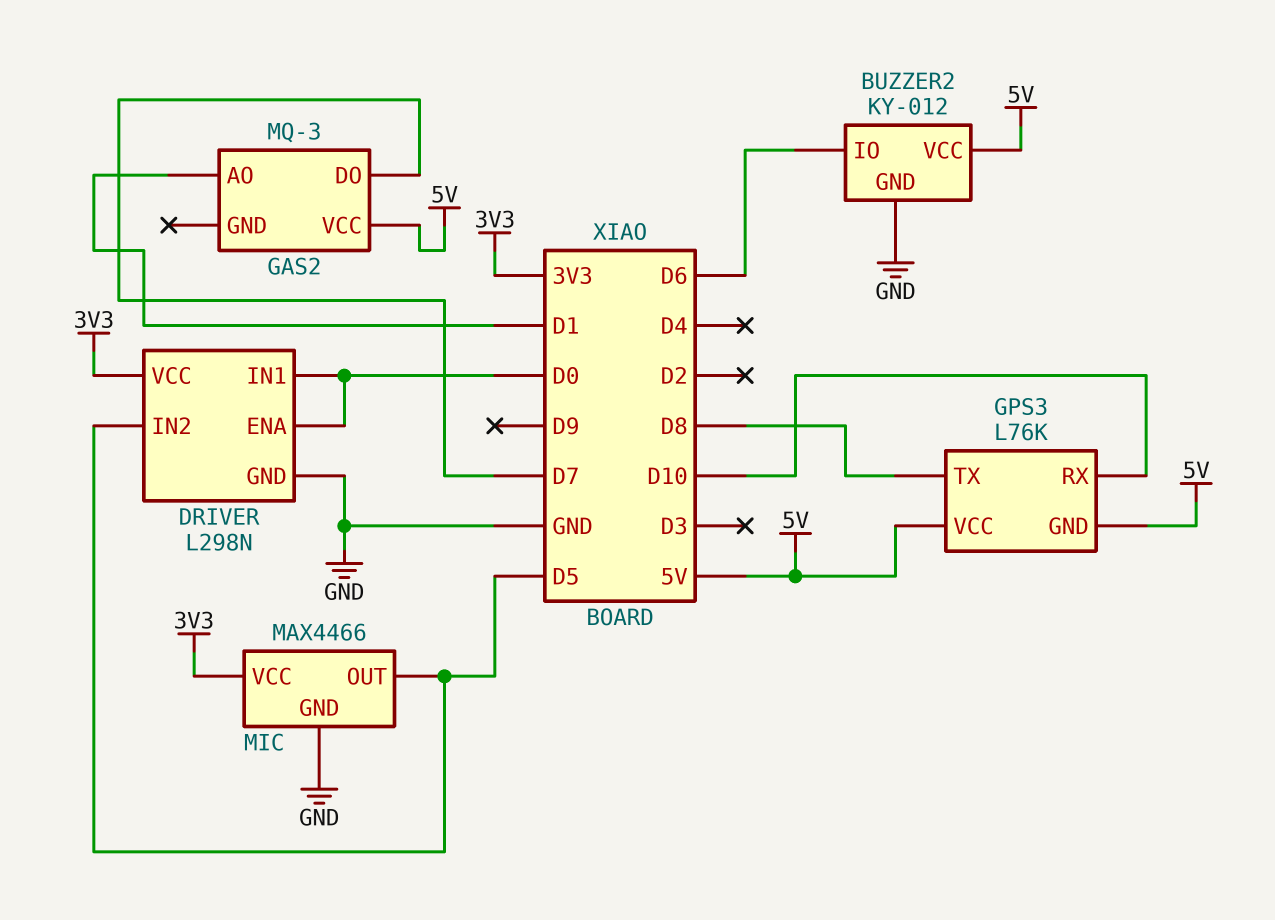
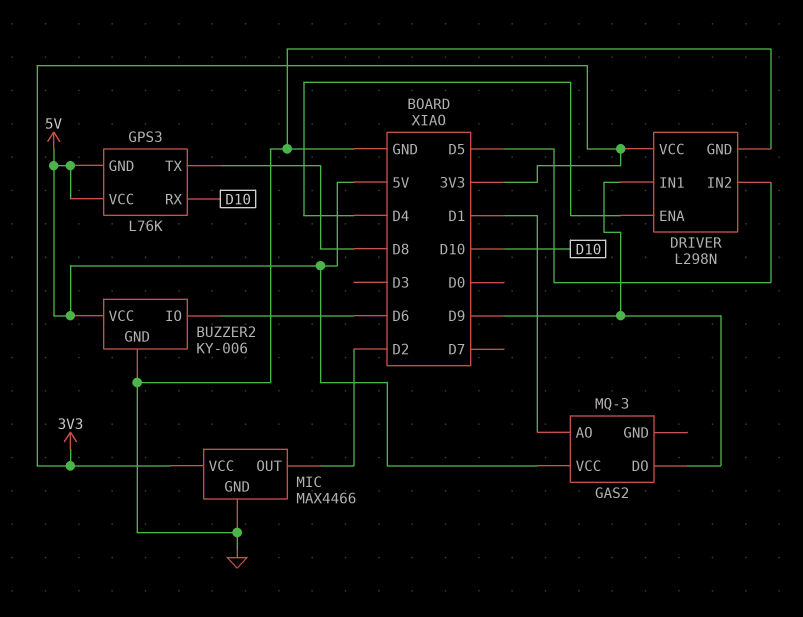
BUZZER2: KY-012 -> KY-006
DRIVER pin ENA: D0 -> D4
DRIVER pin IN1: D0 -> D9
GAS2 pin DO: D7 -> D9
MIC pin OUT: D5 -> D2

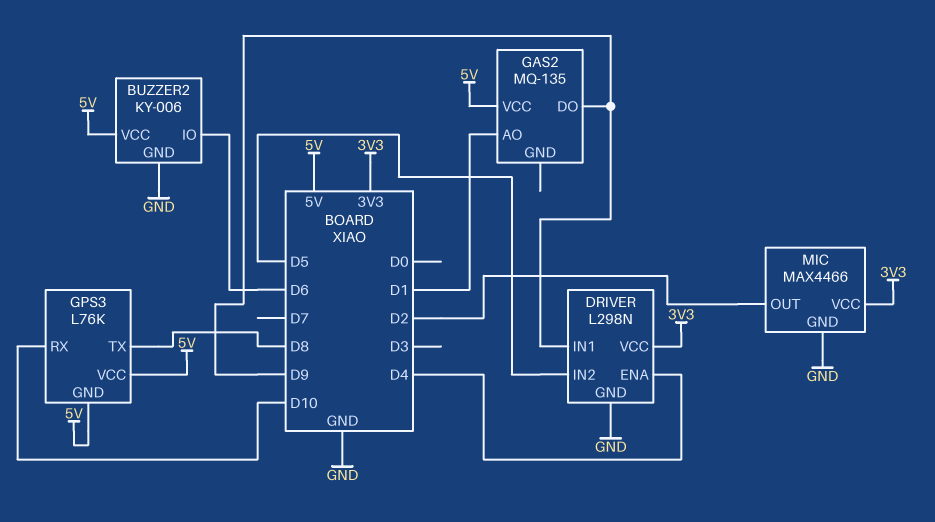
GAS2: MQ-3 -> MQ-135

